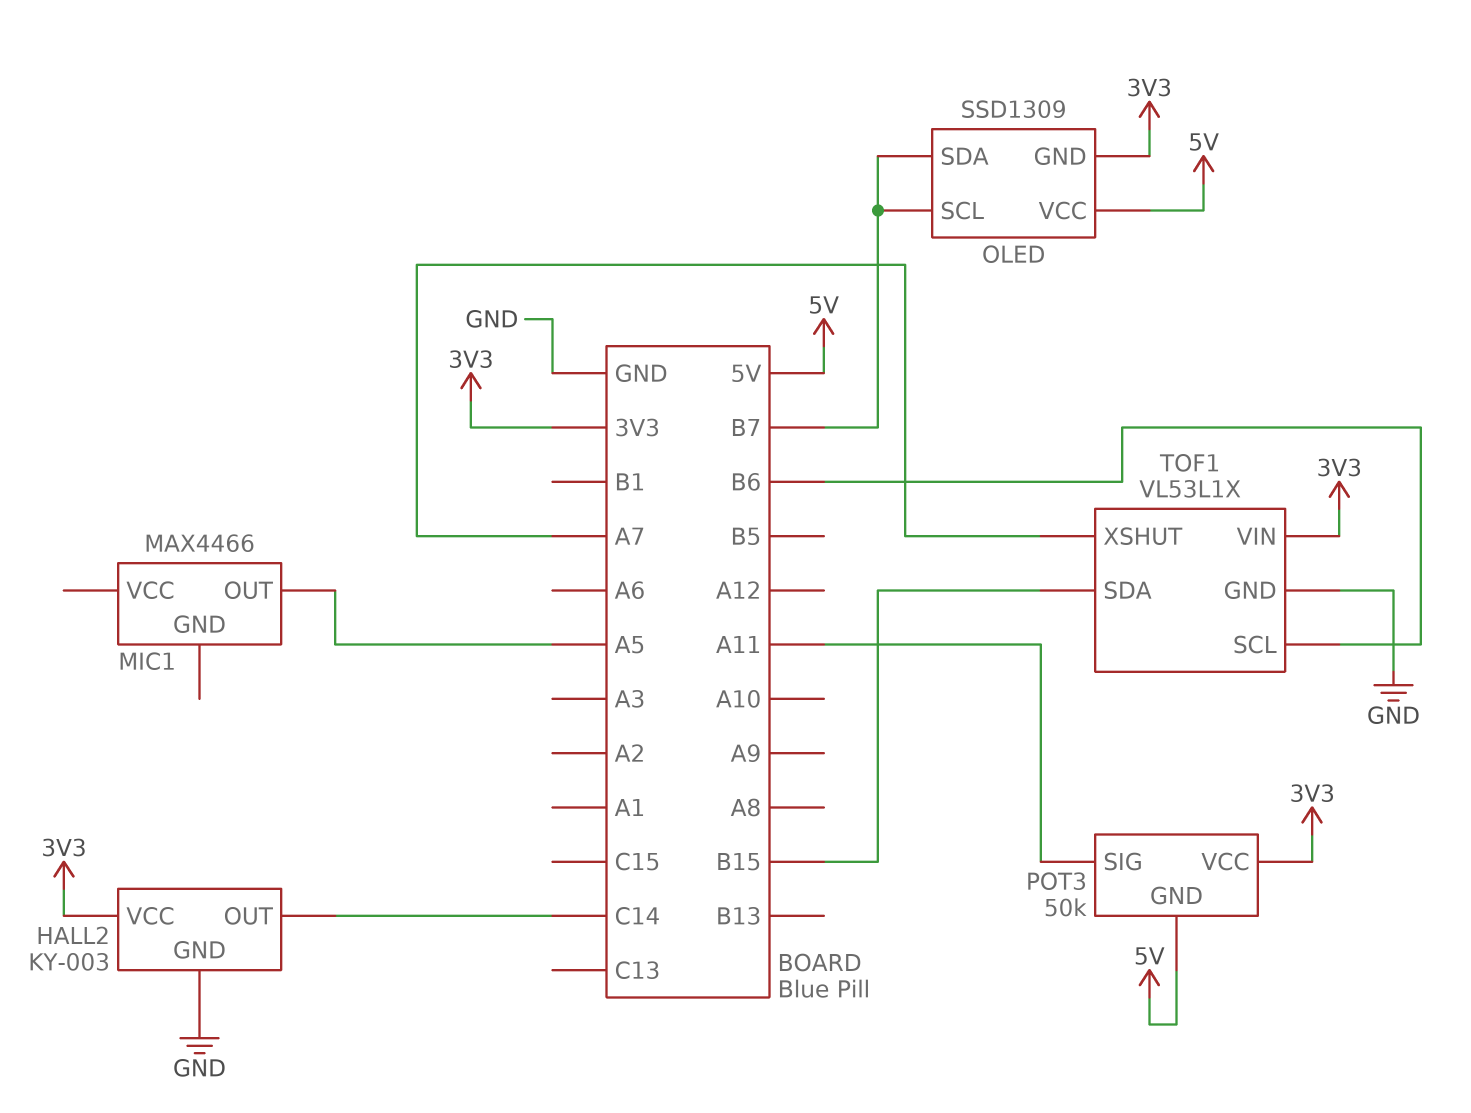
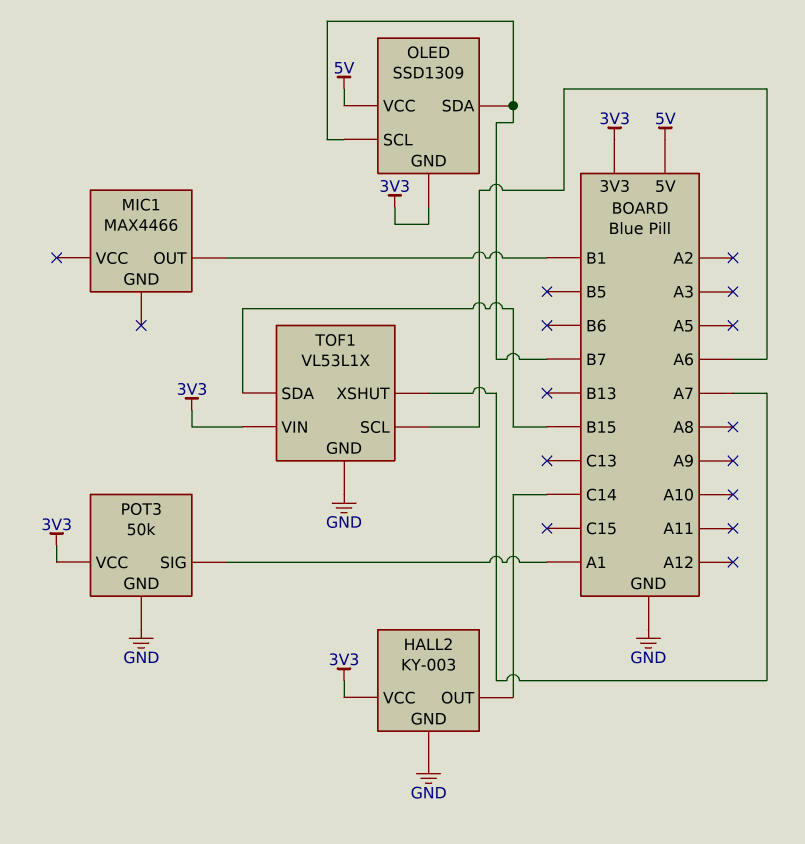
MIC1 pin OUT: A5 -> B1
POT3 pin GND: 5V -> GND
POT3 pin SIG: A11 -> A1
TOF1 pin SCL: B6 -> A6

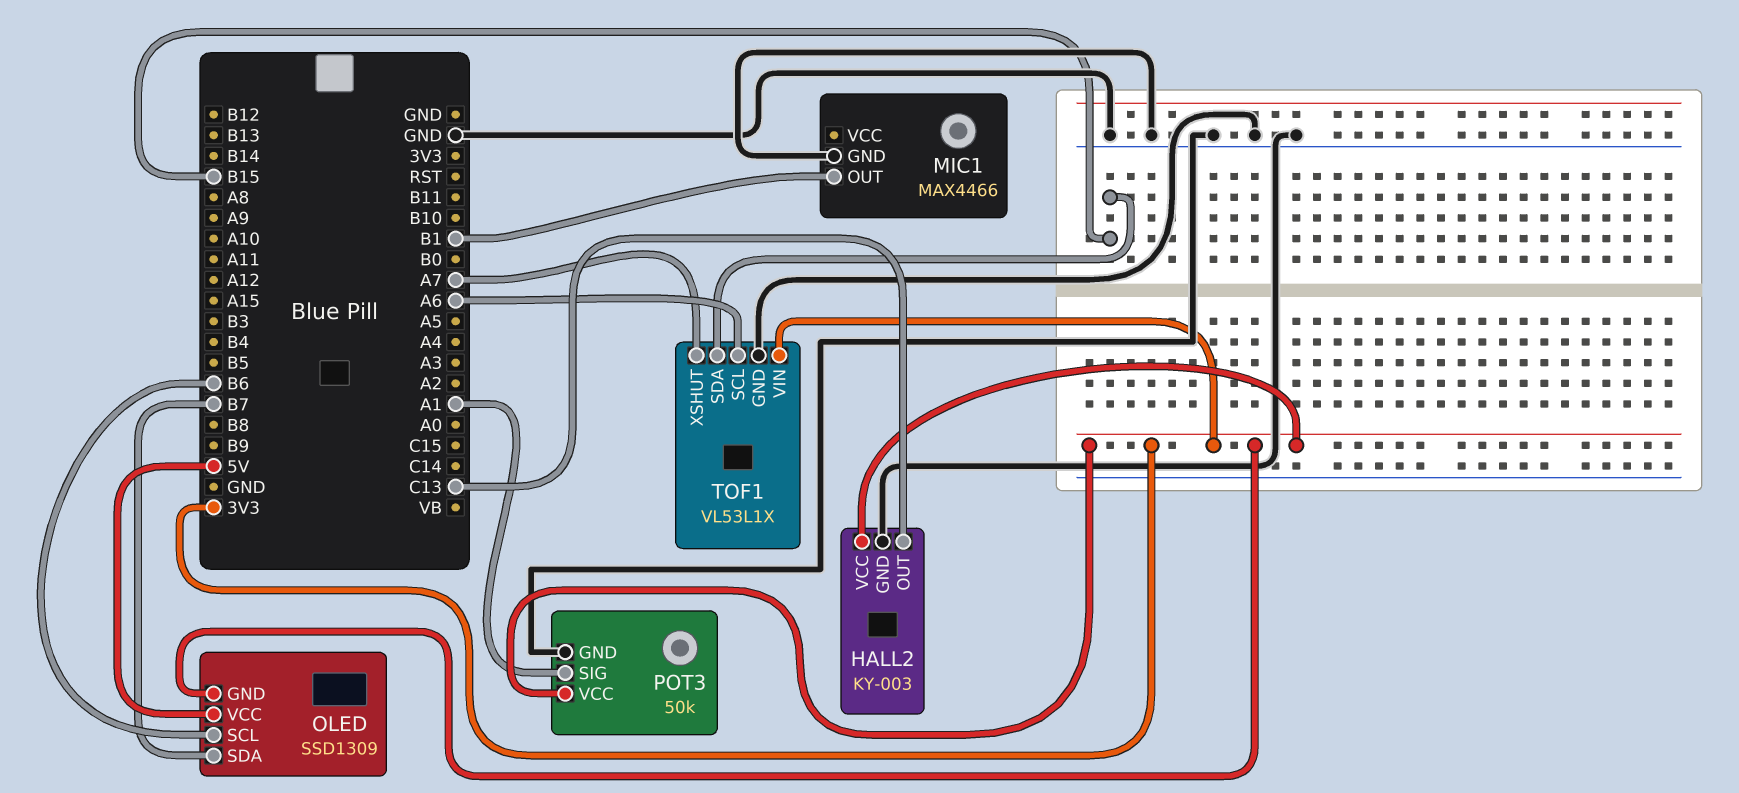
HALL2 pin OUT: C14 -> C13
MIC1 pin GND: none -> GND
OLED pin SCL: B7 -> B6

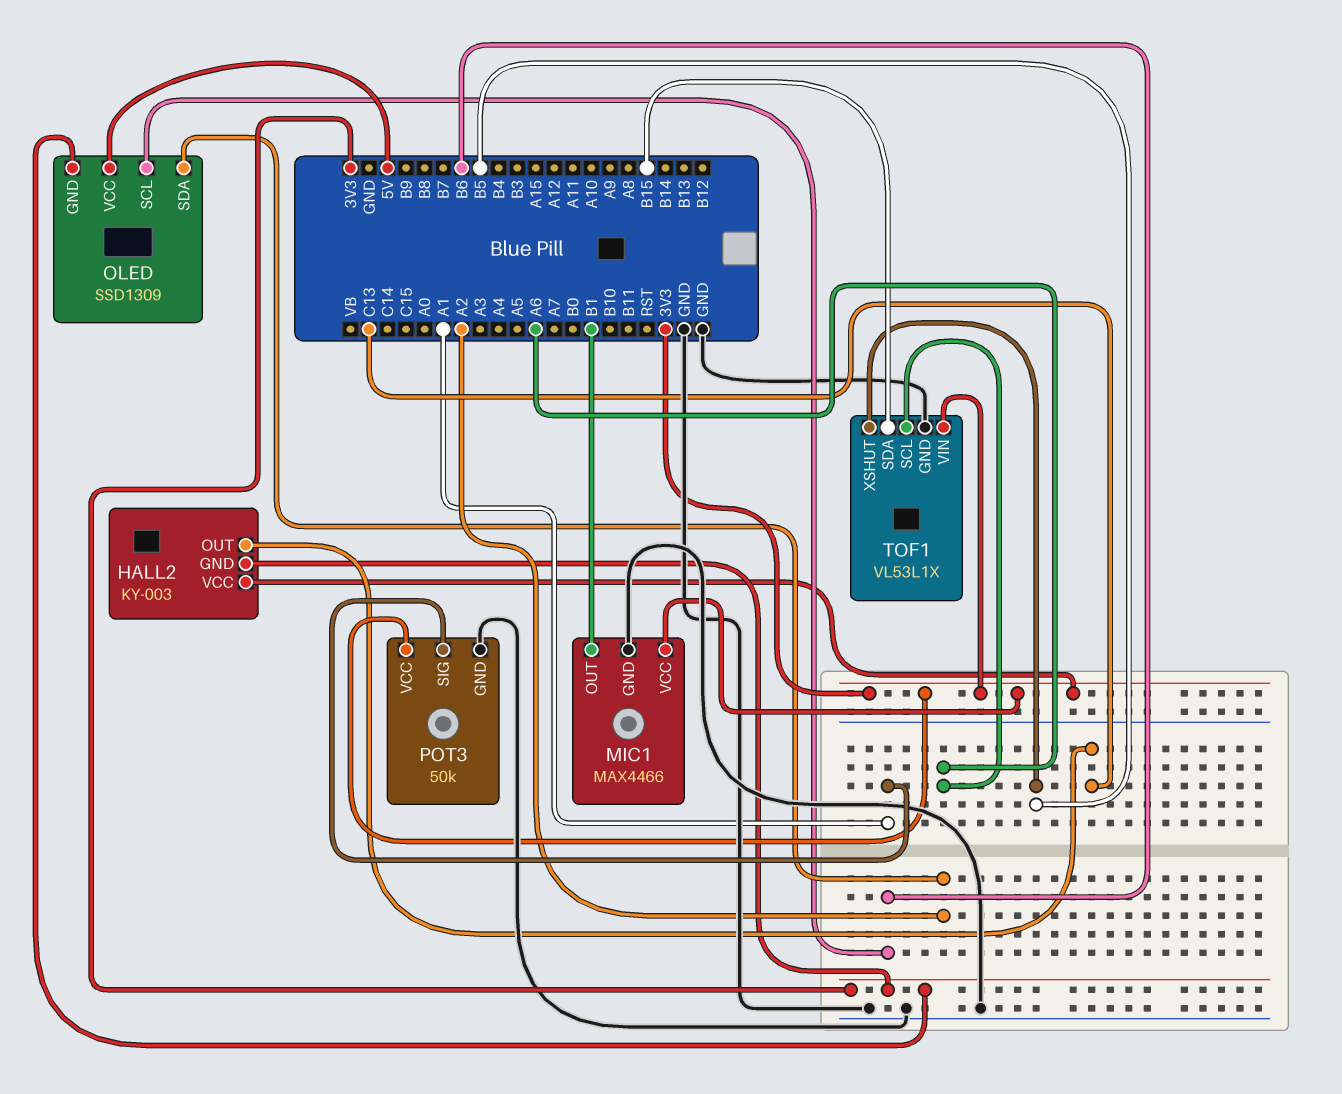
HALL2 pin GND: GND -> 3V3
MIC1 pin VCC: none -> 3V3
OLED pin SDA: B7 -> A2
TOF1 pin XSHUT: A7 -> B5

